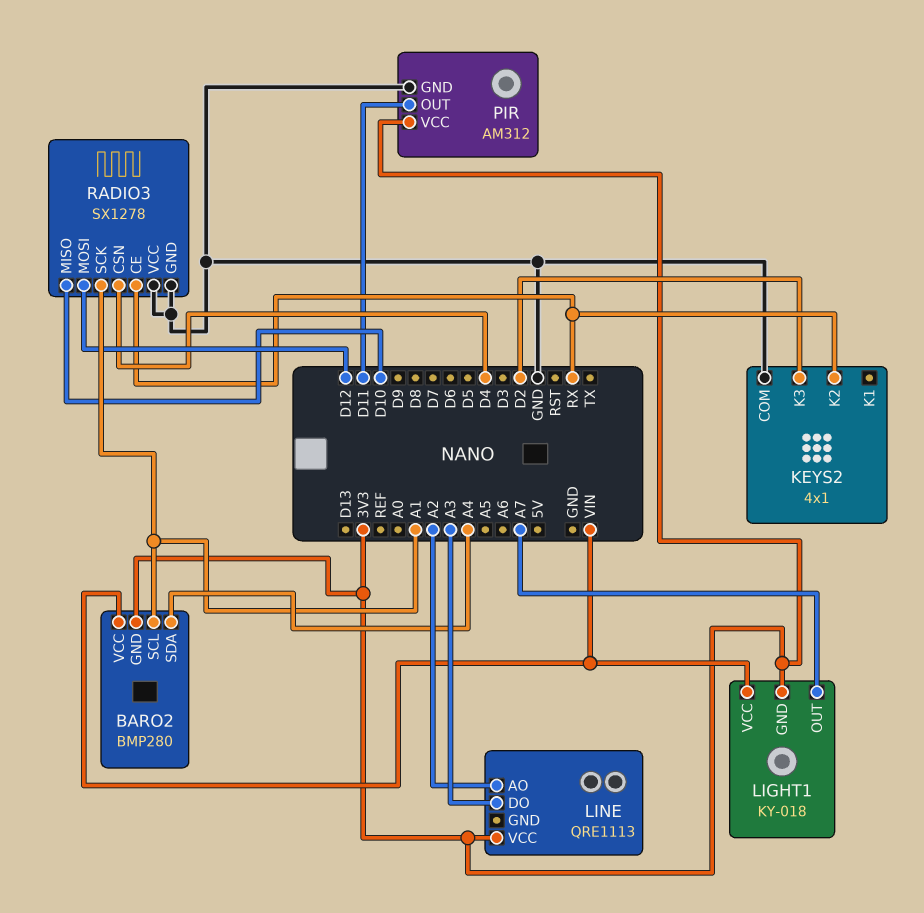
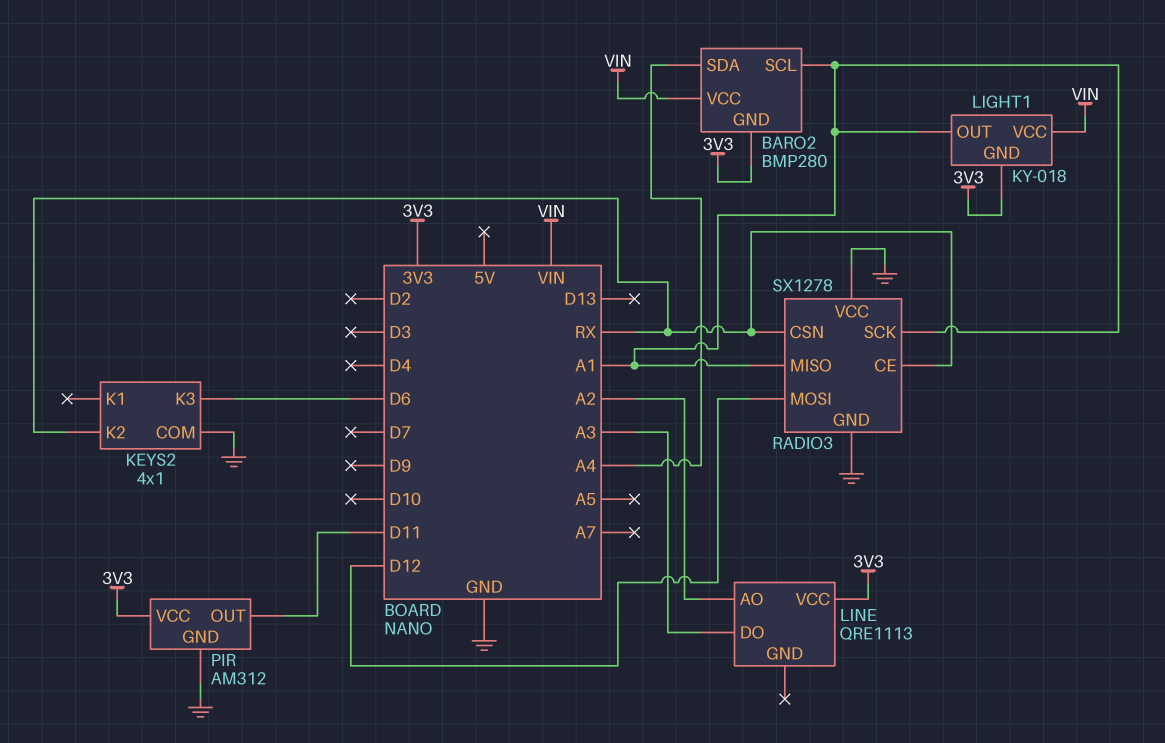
KEYS2 pin K3: D2 -> D6
LIGHT1 pin OUT: A7 -> A1
RADIO3 pin CSN: D4 -> RX
RADIO3 pin MISO: D10 -> A1

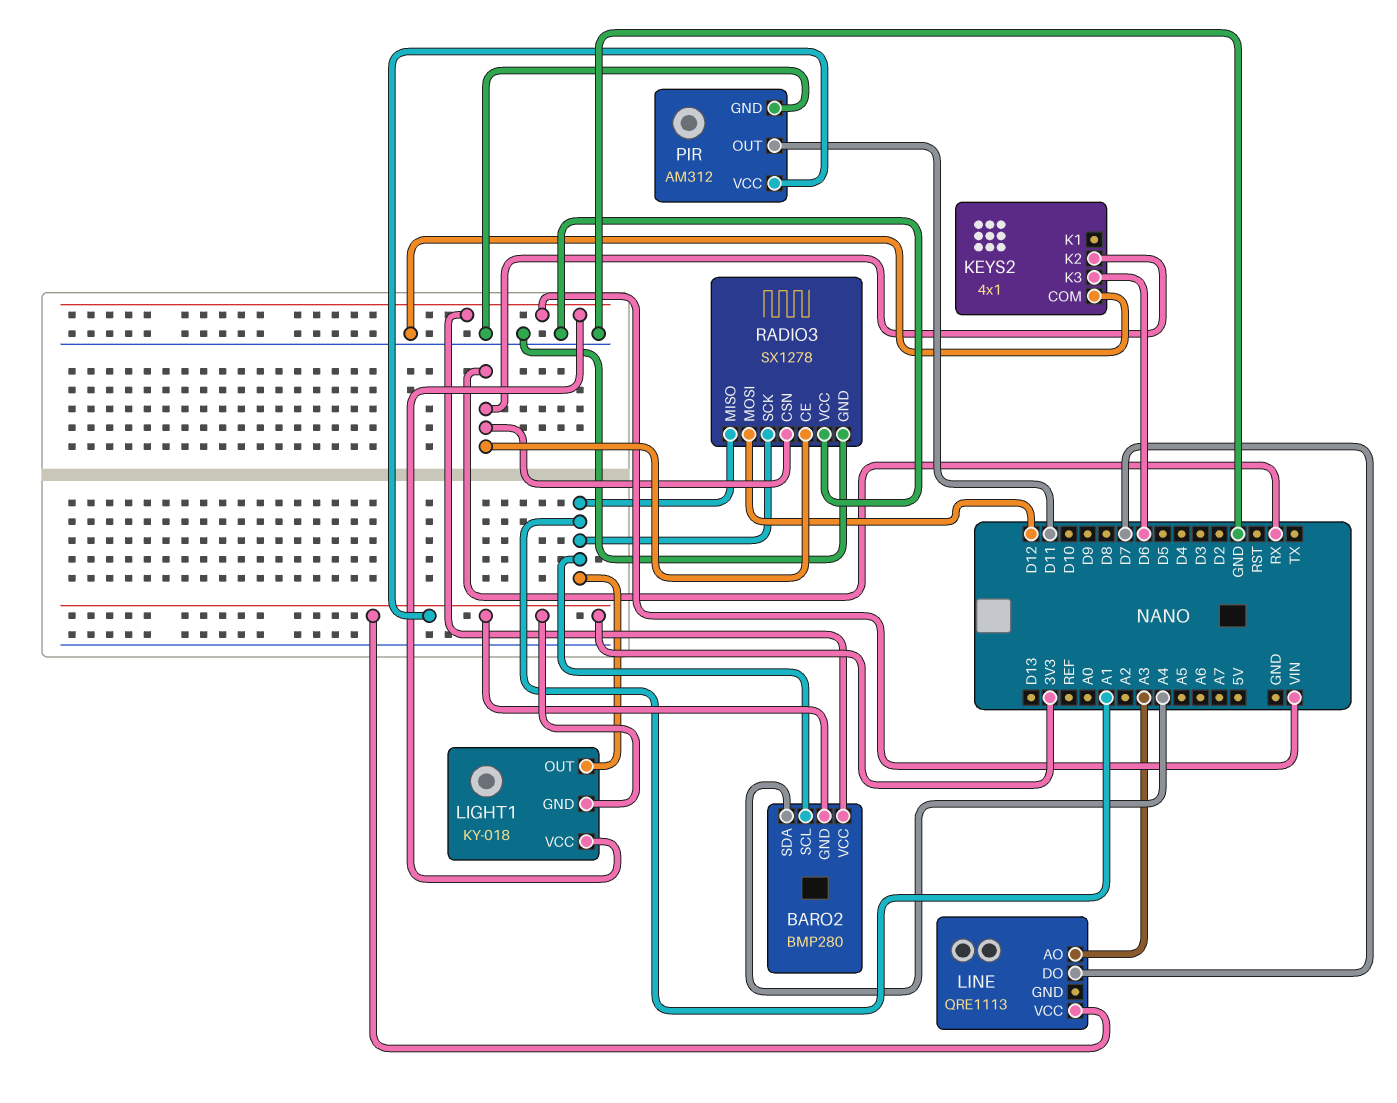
LINE pin AO: A2 -> A3
LINE pin DO: A3 -> D7

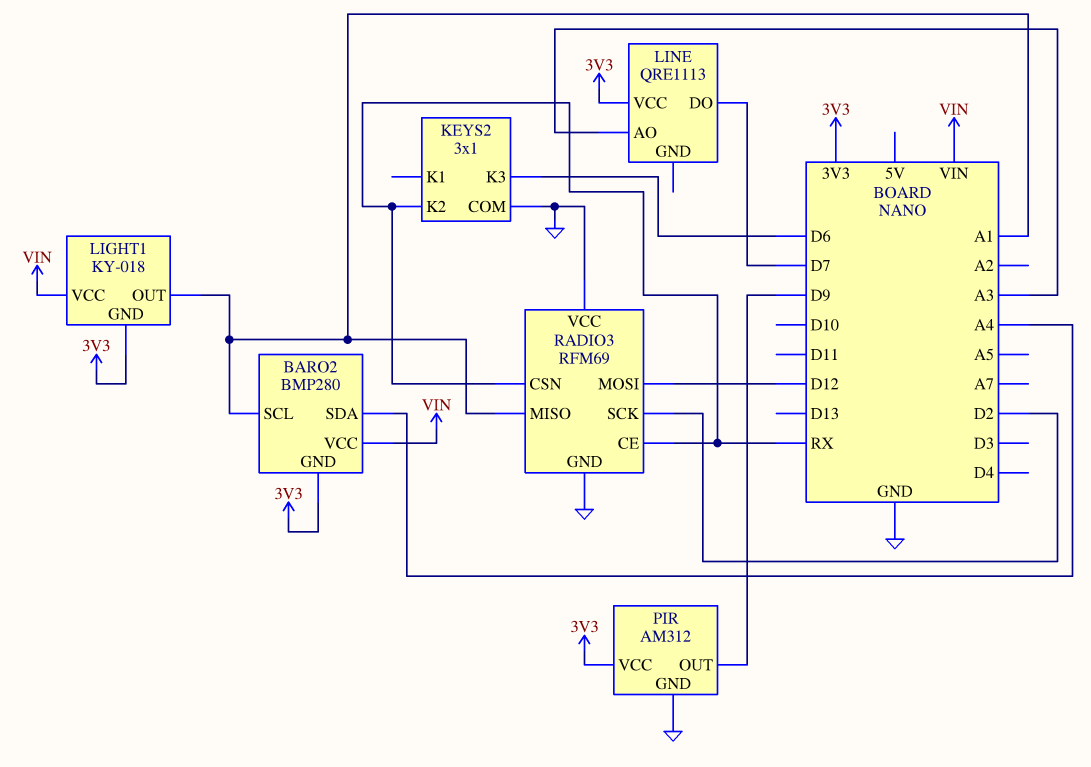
KEYS2: 4x1 -> 3x1
PIR pin OUT: D11 -> D9
RADIO3: SX1278 -> RFM69
RADIO3 pin SCK: A1 -> D2

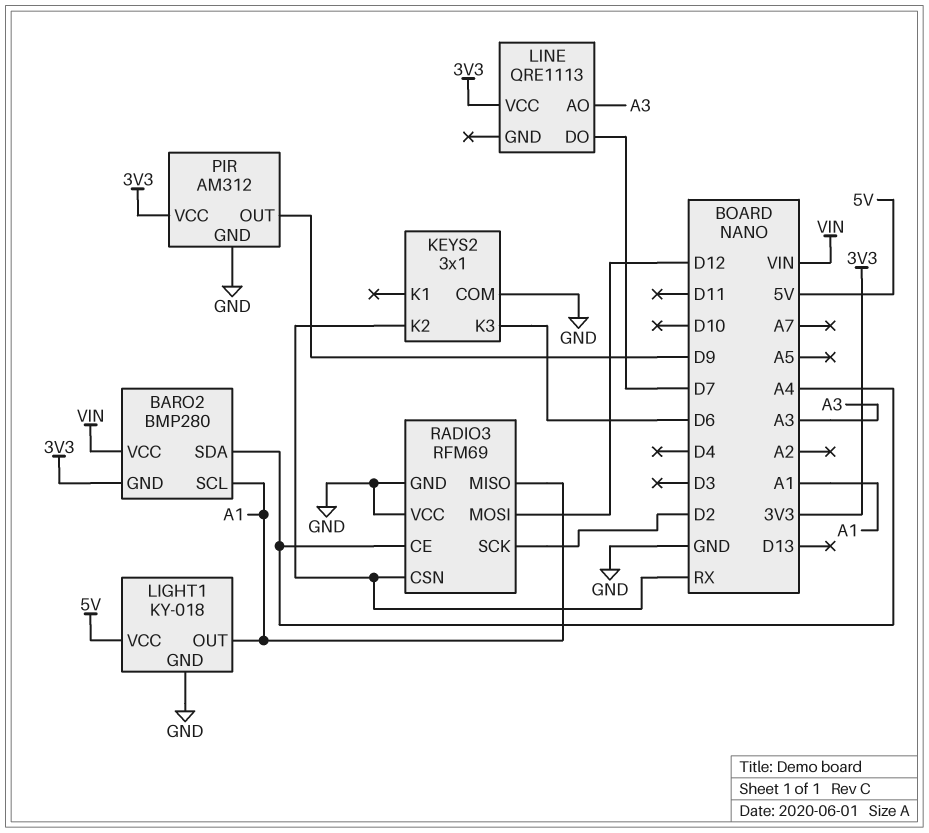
LIGHT1 pin GND: 3V3 -> GND
LIGHT1 pin VCC: VIN -> 5V
RADIO3 pin CE: RX -> A4

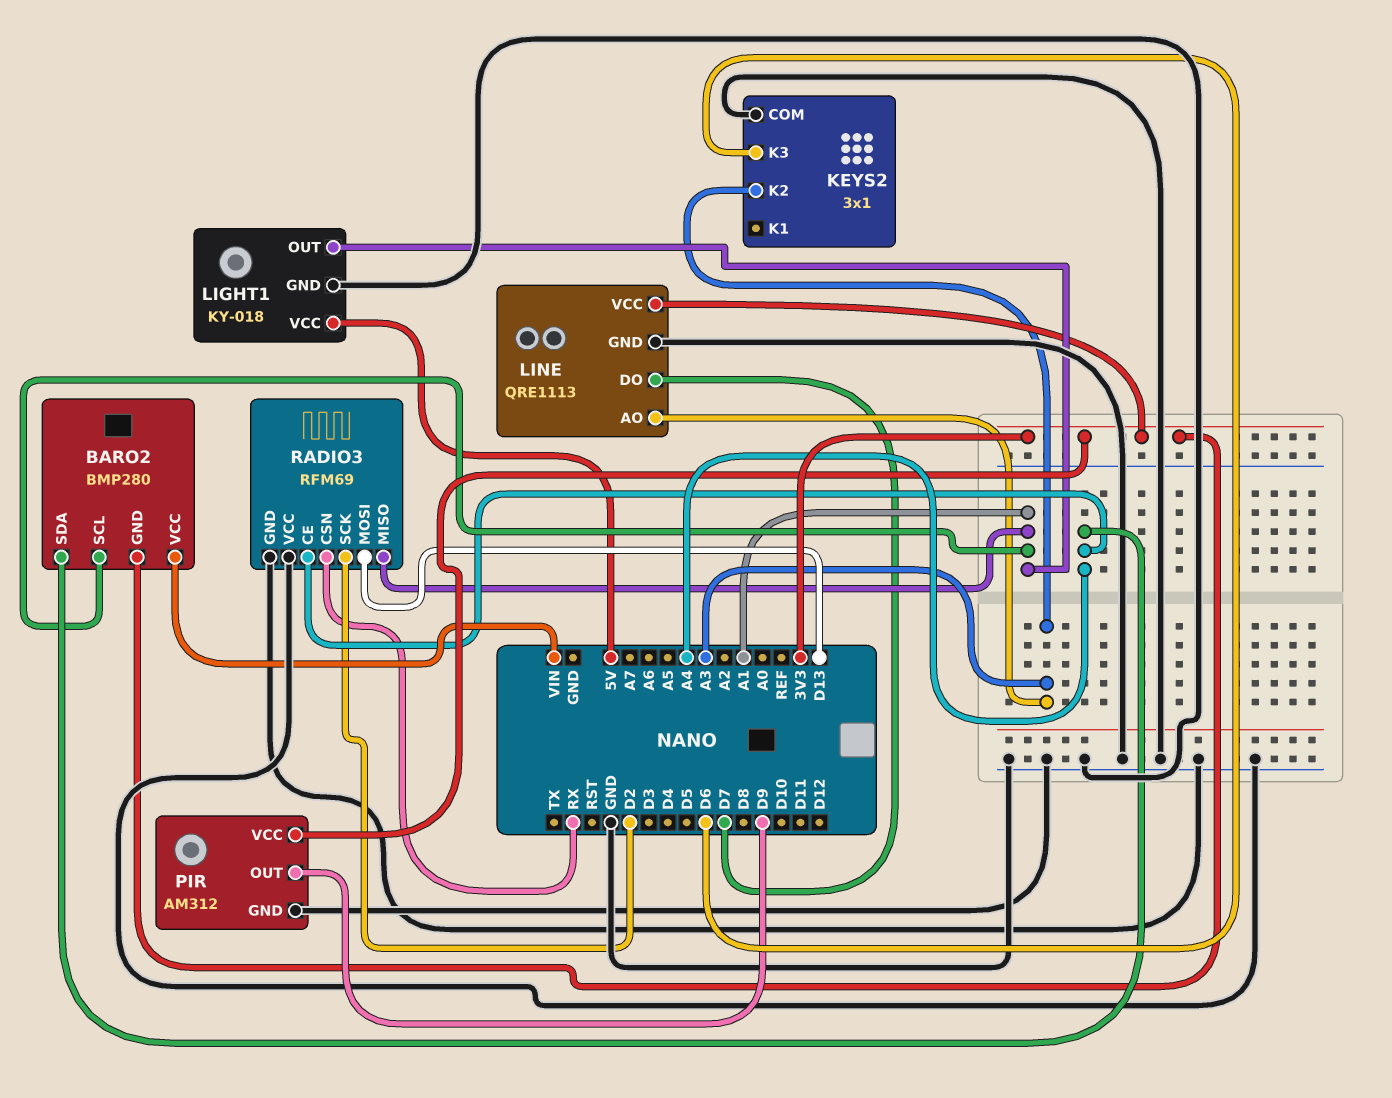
KEYS2 pin K2: RX -> A3
LINE pin GND: none -> GND
RADIO3 pin MOSI: D12 -> D13

